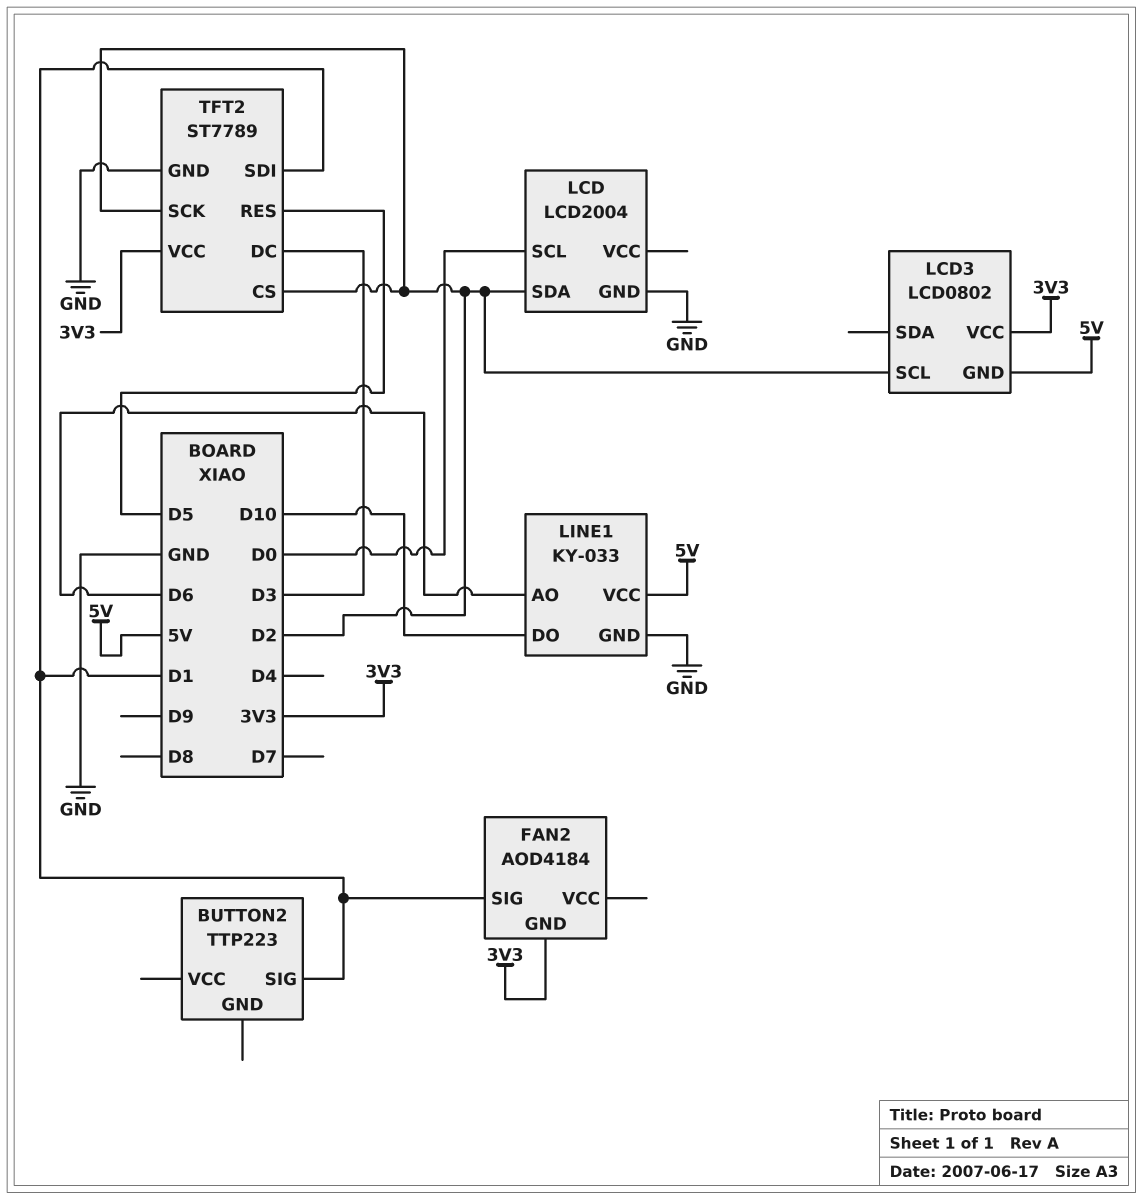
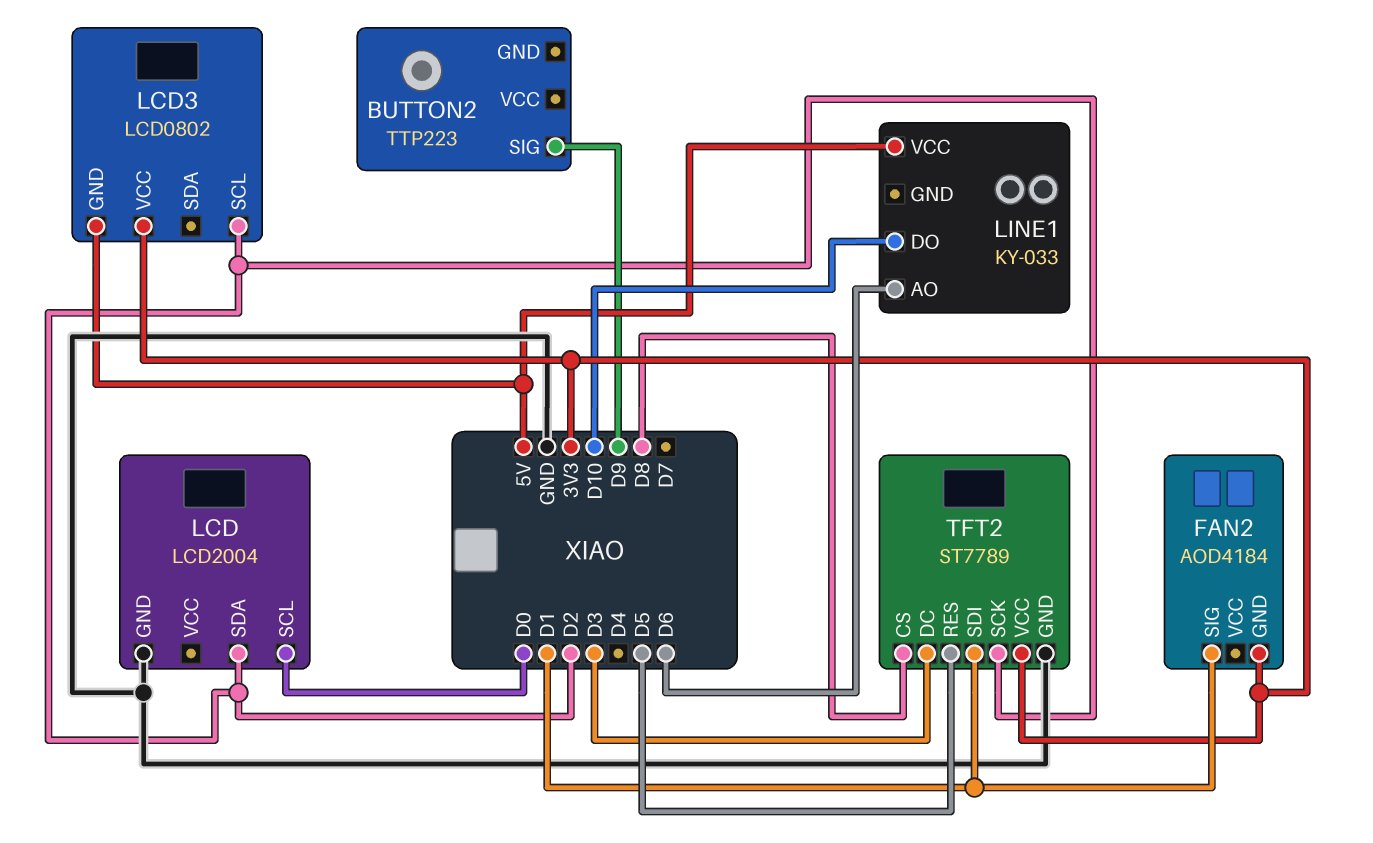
BUTTON2 pin SIG: D1 -> D9
LINE1 pin GND: GND -> none
TFT2 pin CS: D2 -> D8

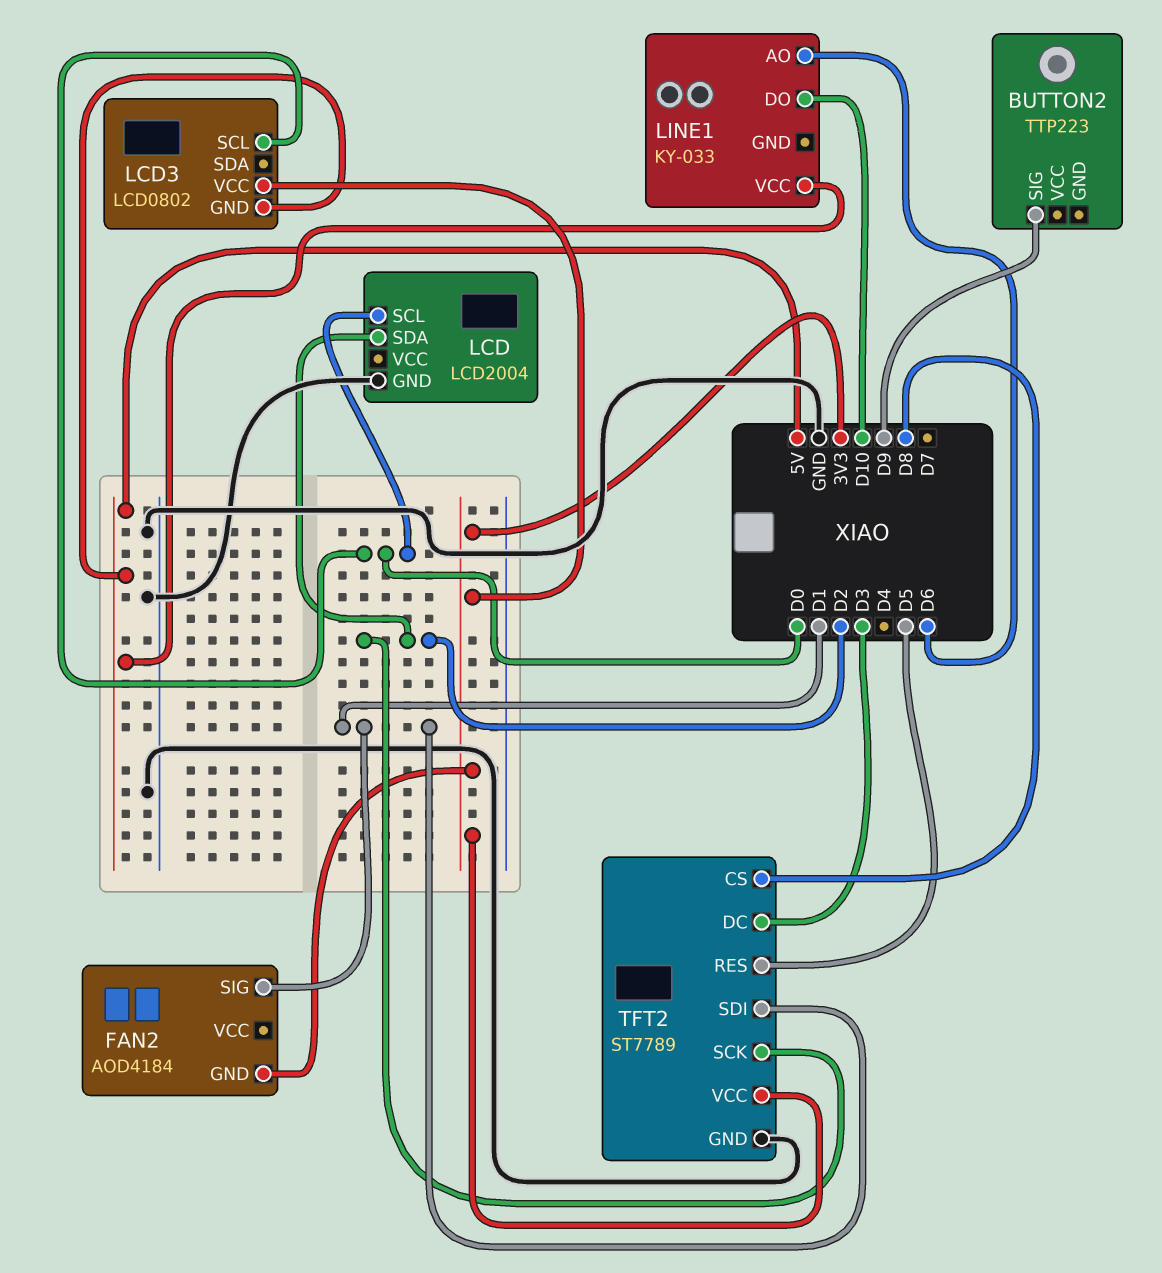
LCD3 pin SCL: D2 -> D0

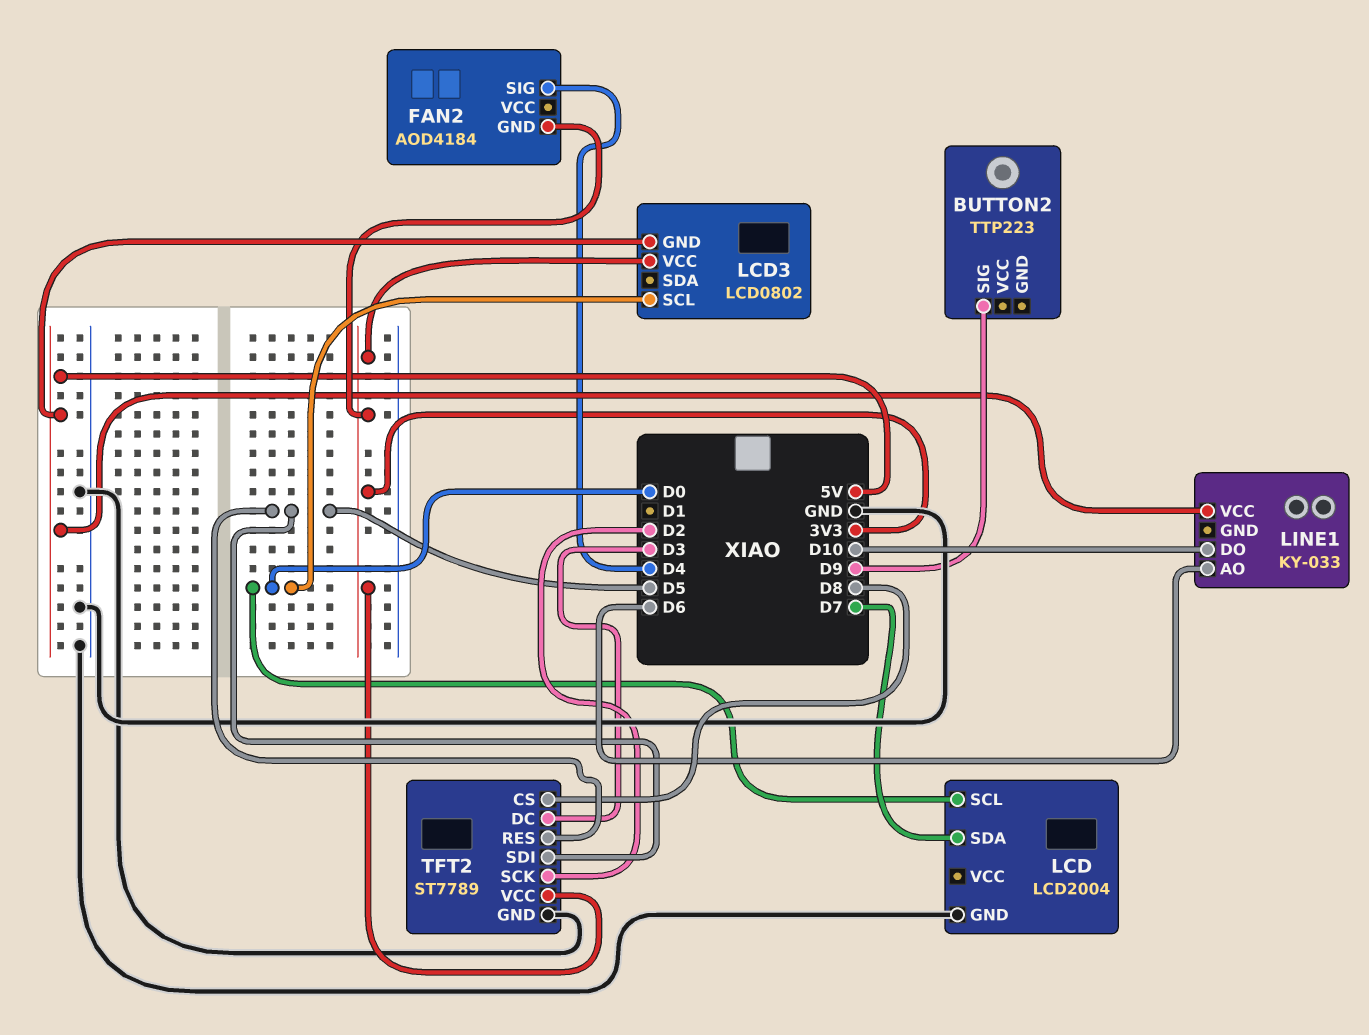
FAN2 pin SIG: D1 -> D4
LCD pin SDA: D2 -> D7
TFT2 pin SDI: D1 -> D5

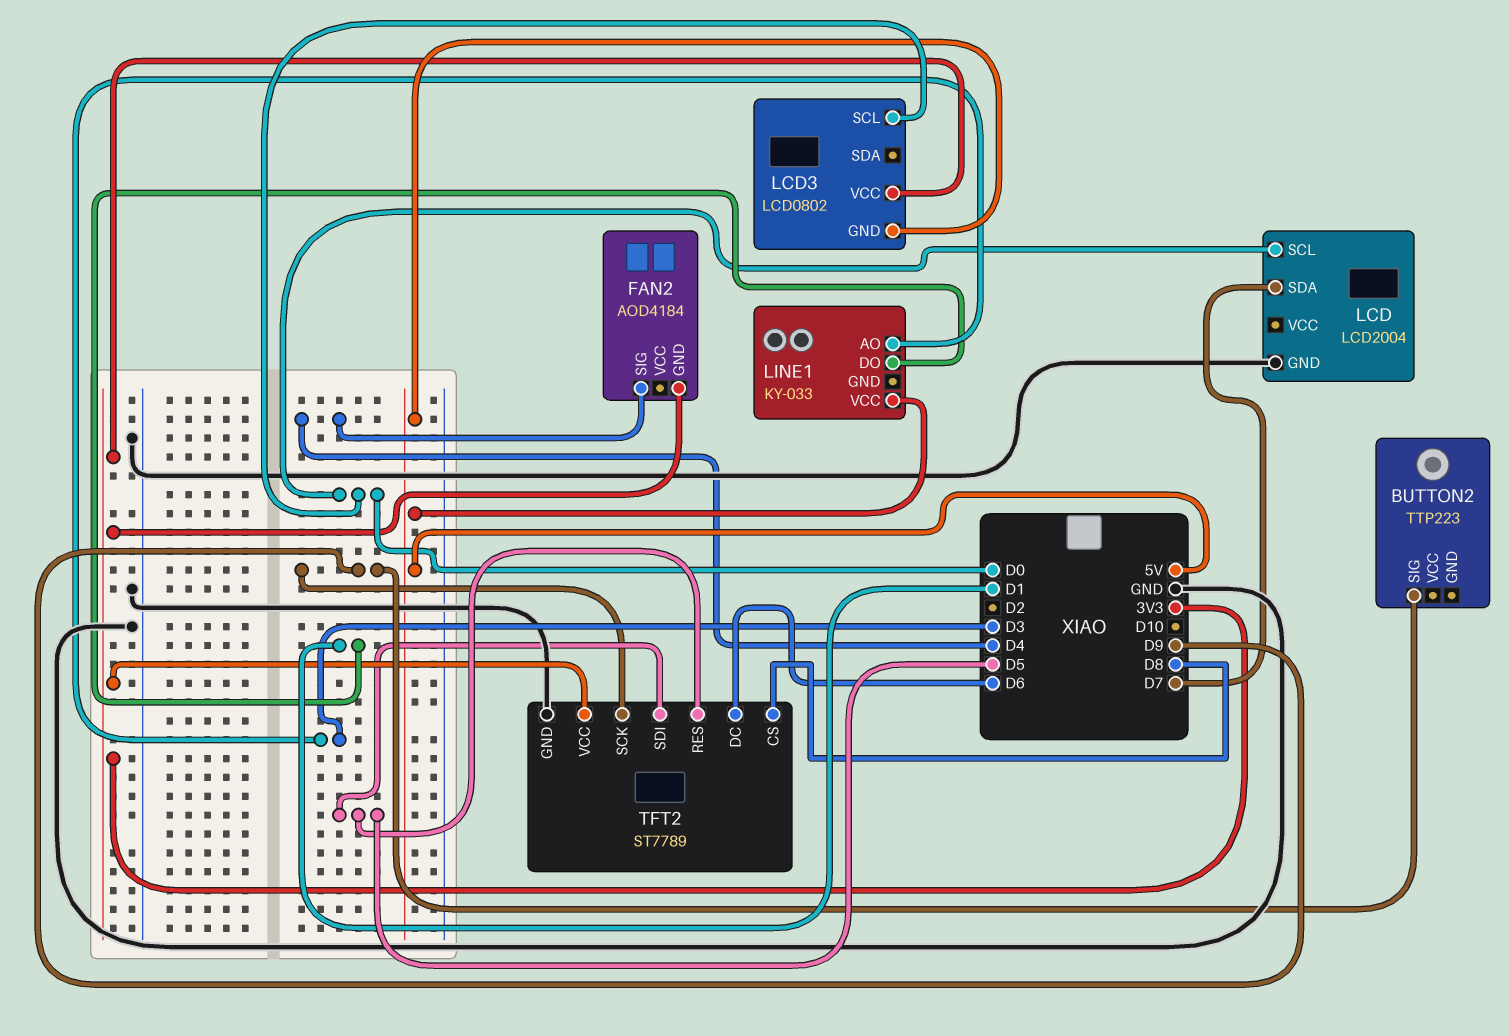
LINE1 pin AO: D6 -> D3
LINE1 pin DO: D10 -> D1
TFT2 pin DC: D3 -> D6
TFT2 pin SCK: D2 -> D9

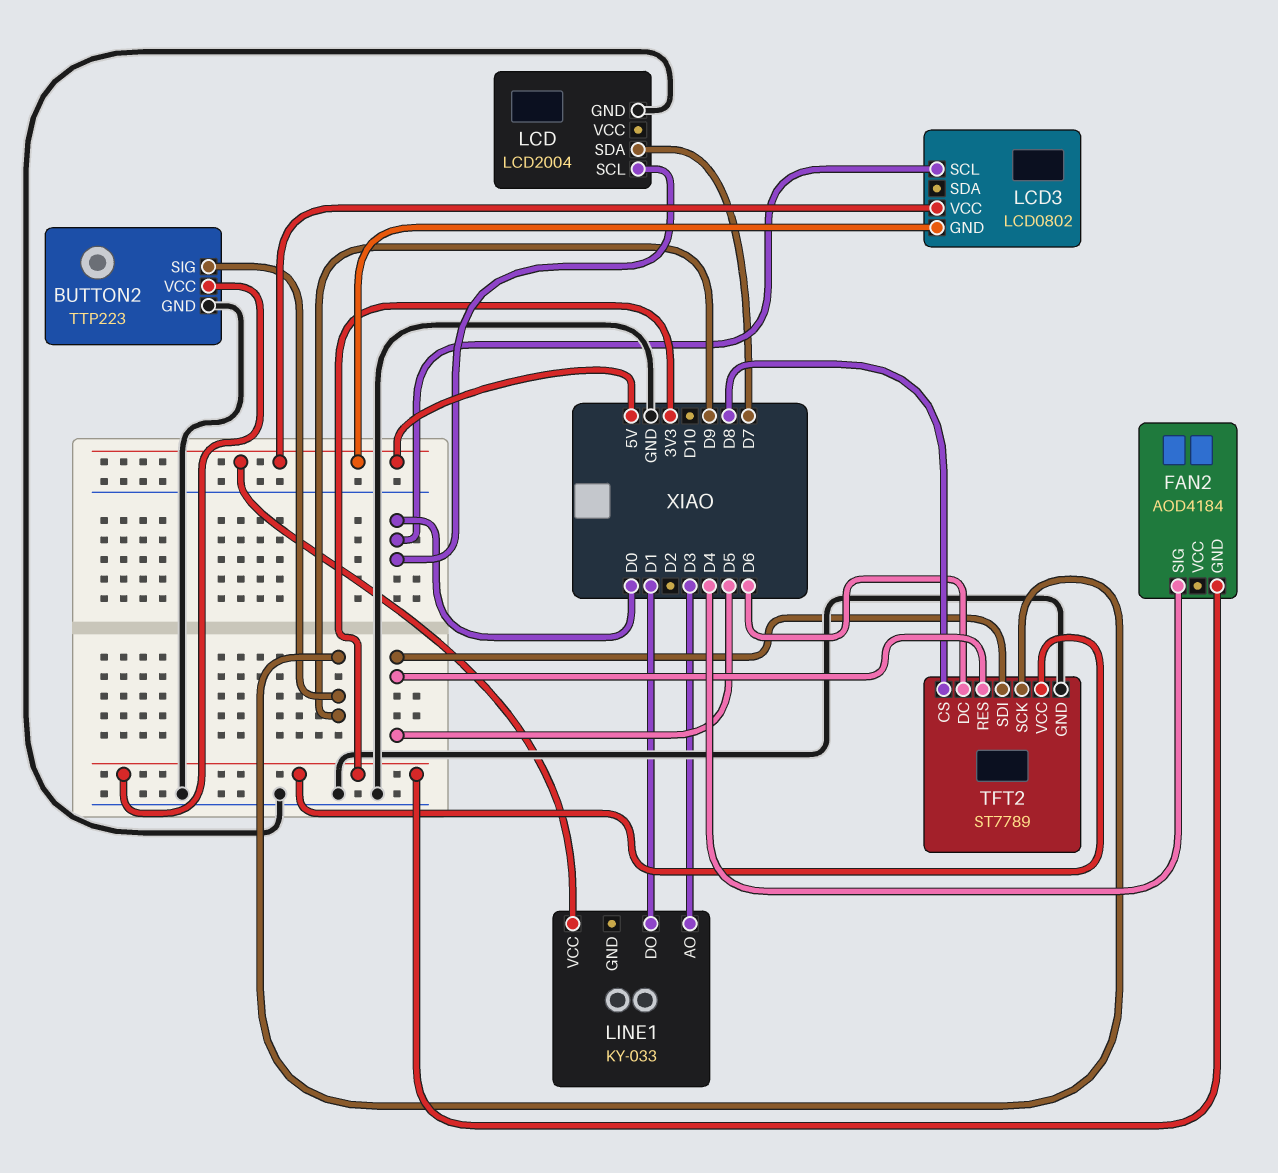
BUTTON2 pin GND: none -> GND
BUTTON2 pin VCC: none -> 3V3
LCD3 pin VCC: 3V3 -> 5V

